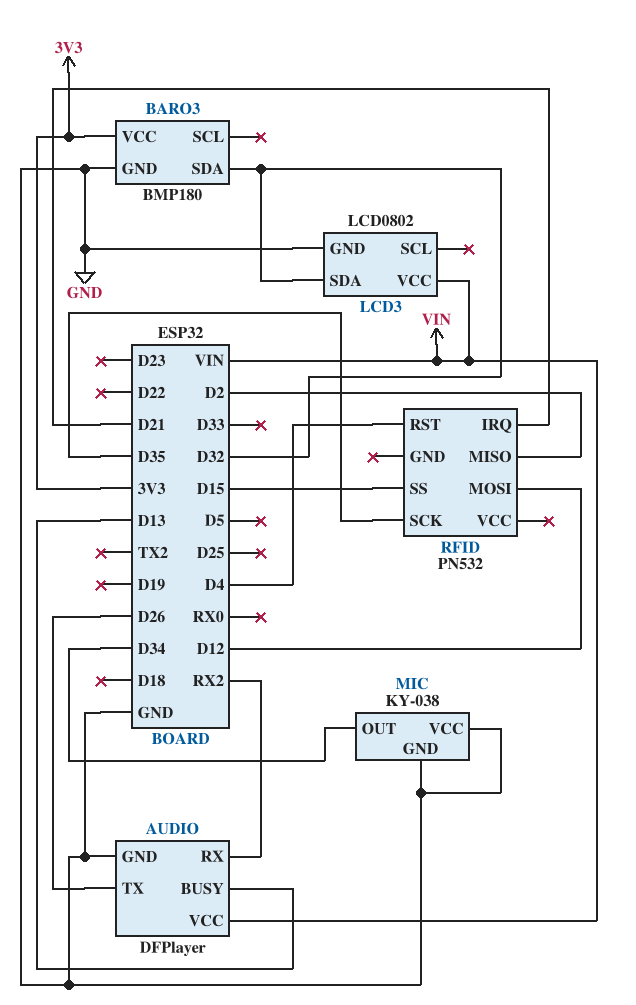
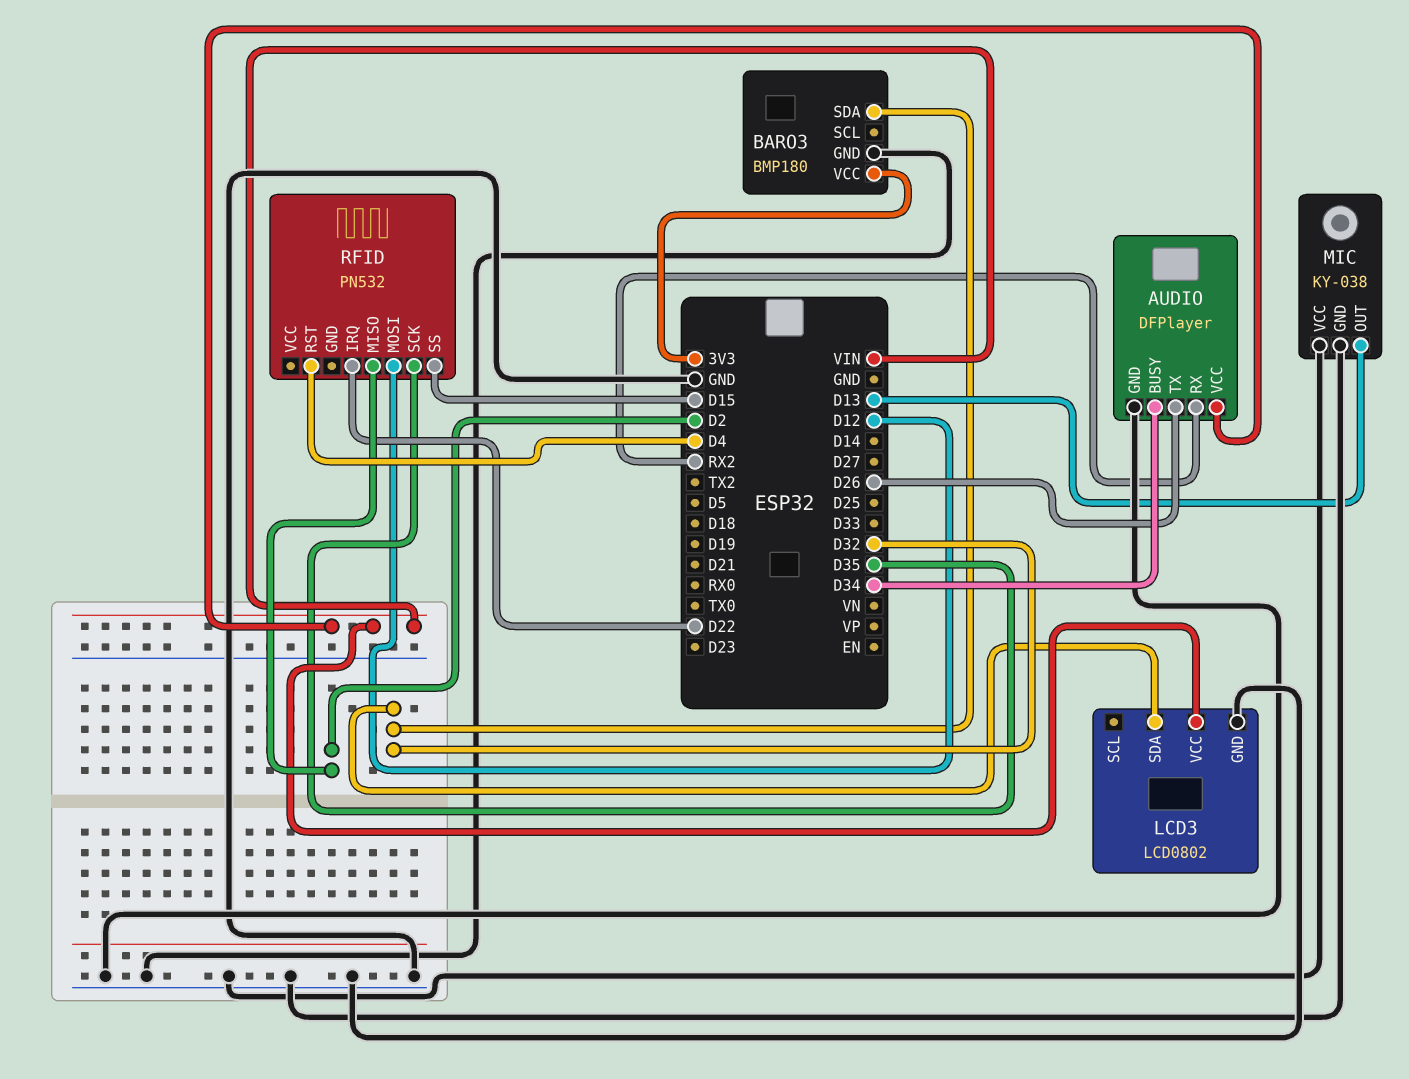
AUDIO pin BUSY: D13 -> D34
MIC pin OUT: D34 -> D13
RFID pin IRQ: D21 -> D22

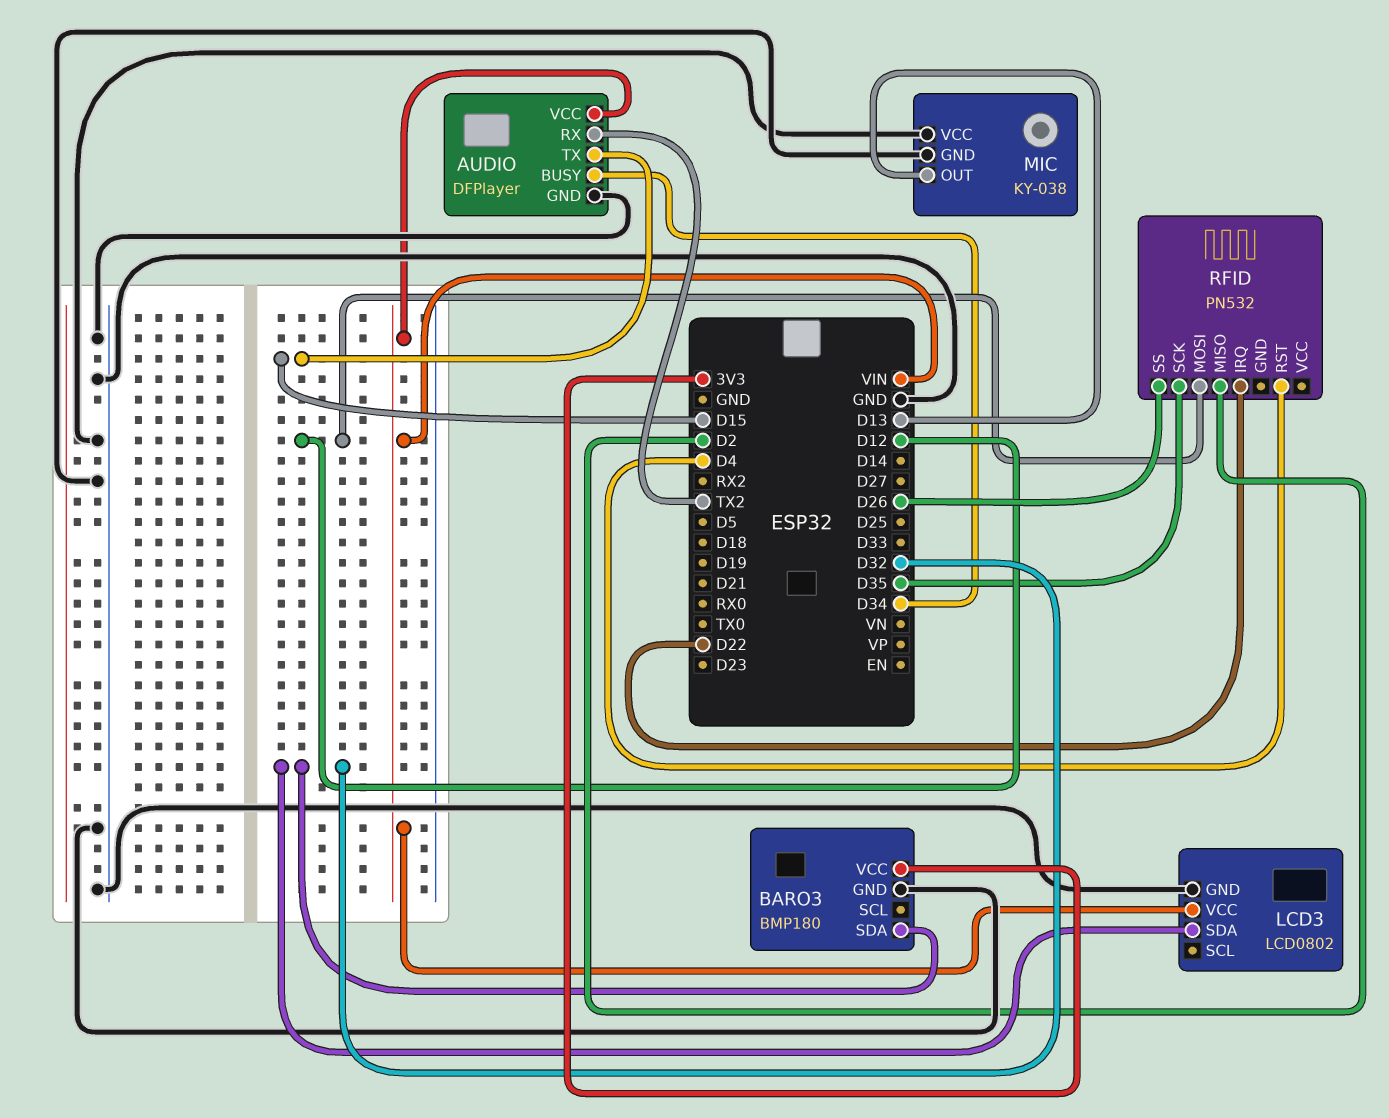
AUDIO pin RX: RX2 -> TX2
AUDIO pin TX: D26 -> D15
RFID pin SS: D15 -> D26

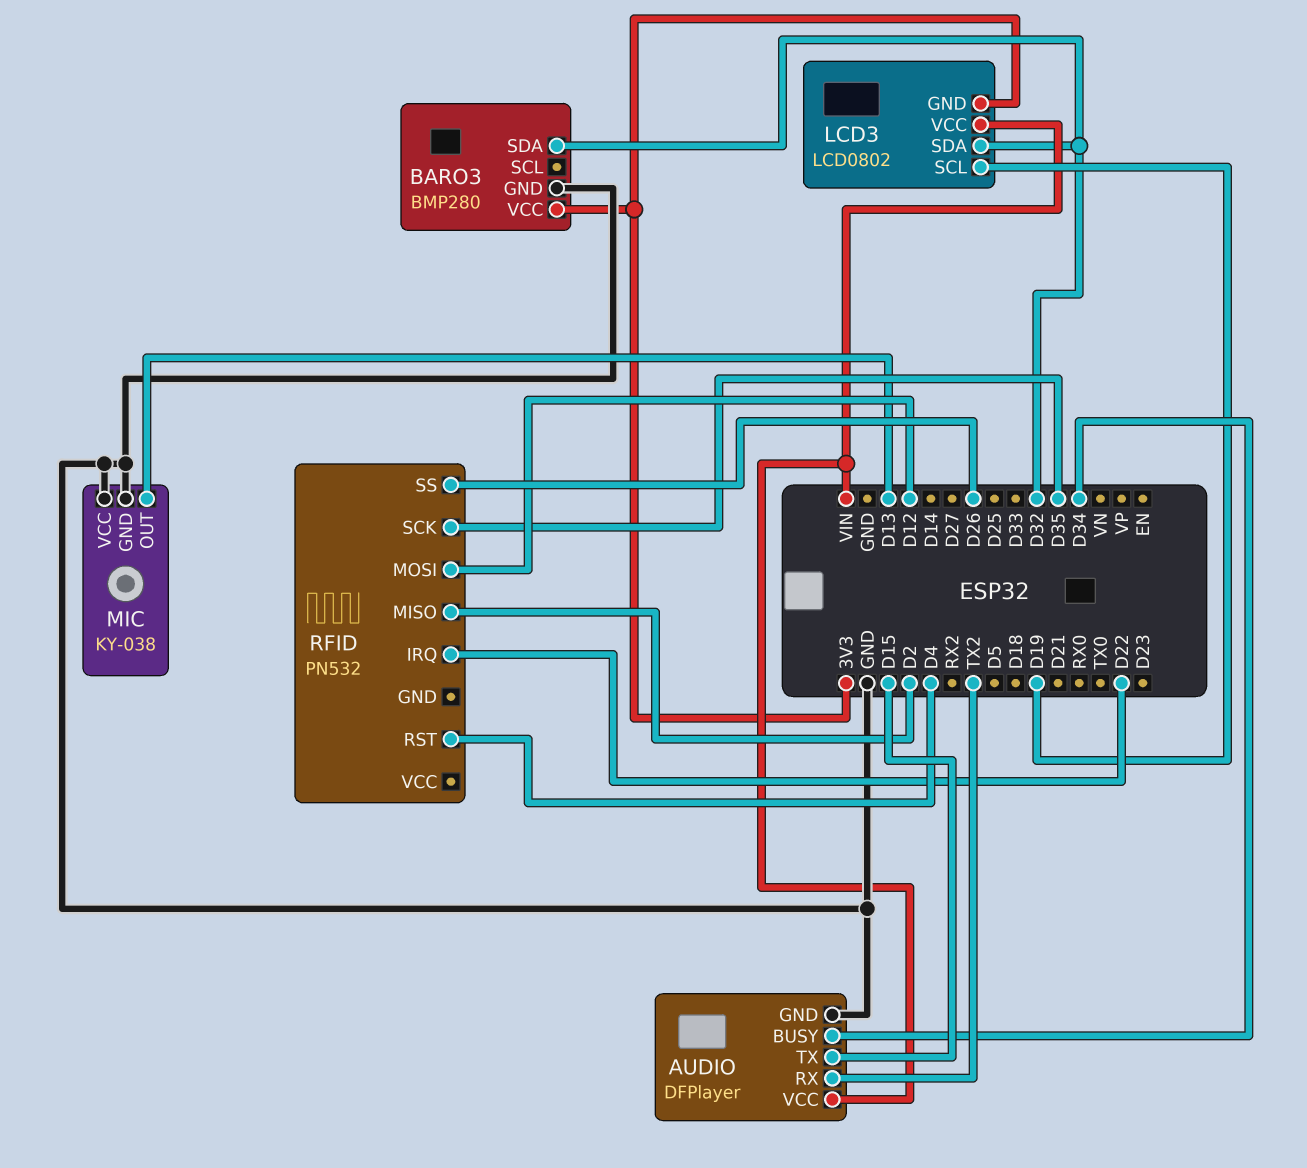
BARO3: BMP180 -> BMP280
LCD3 pin GND: GND -> 3V3
LCD3 pin SCL: none -> D19

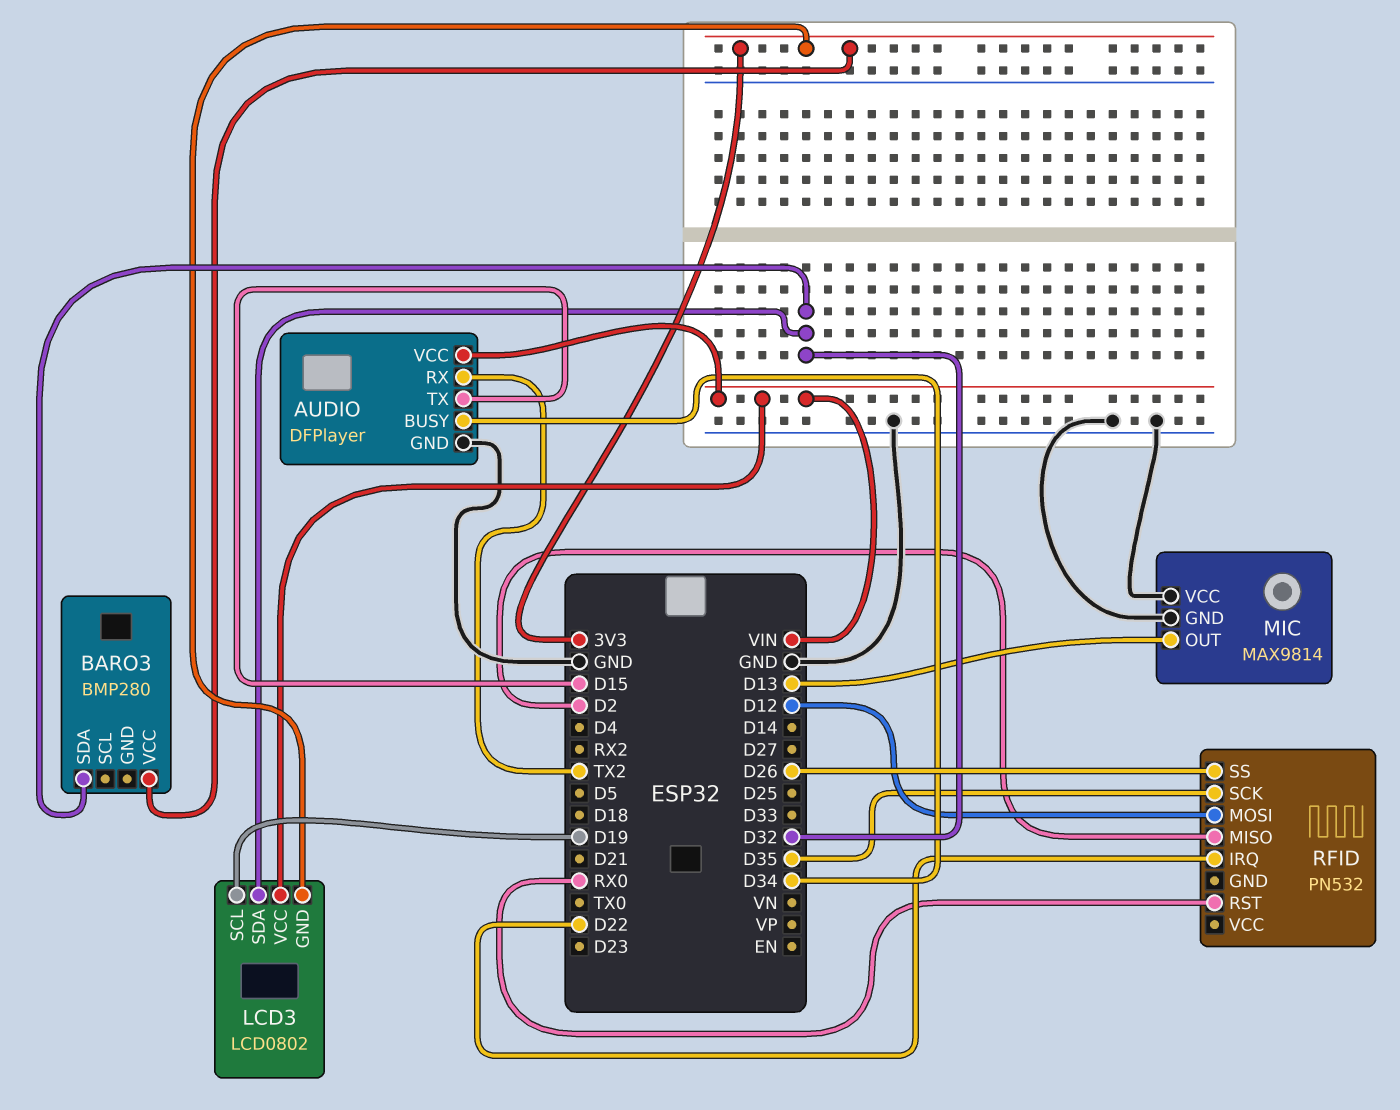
BARO3 pin GND: GND -> none
MIC: KY-038 -> MAX9814
RFID pin RST: D4 -> RX0

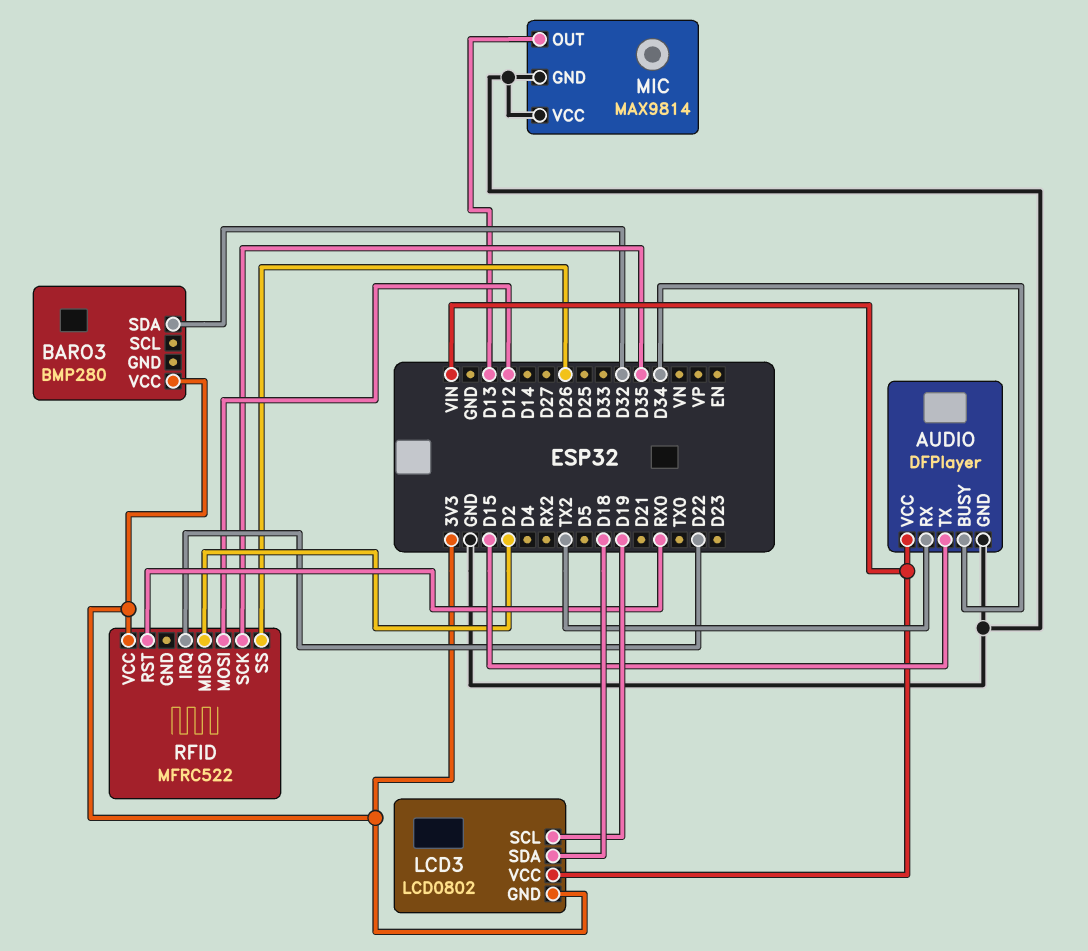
LCD3 pin SDA: D32 -> D18
RFID: PN532 -> MFRC522
RFID pin VCC: none -> 3V3

